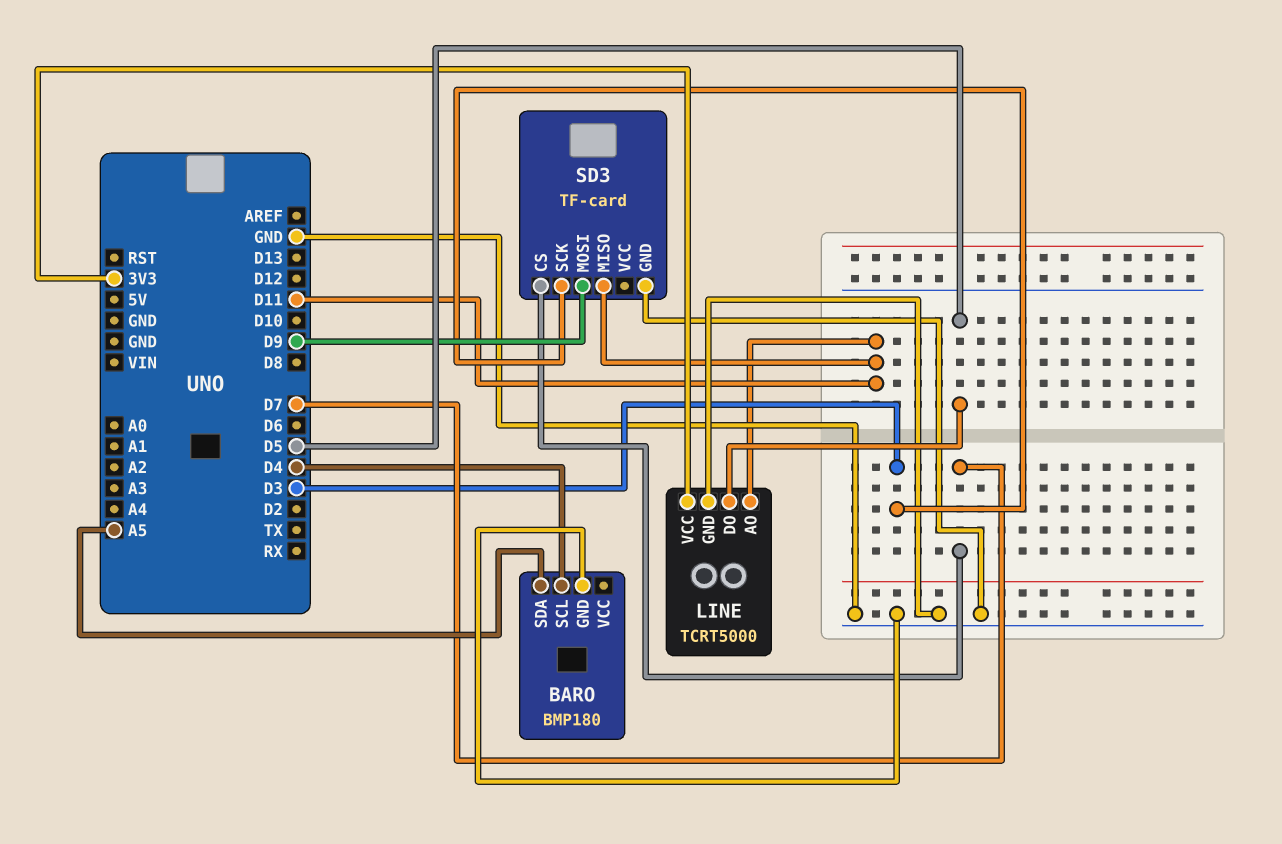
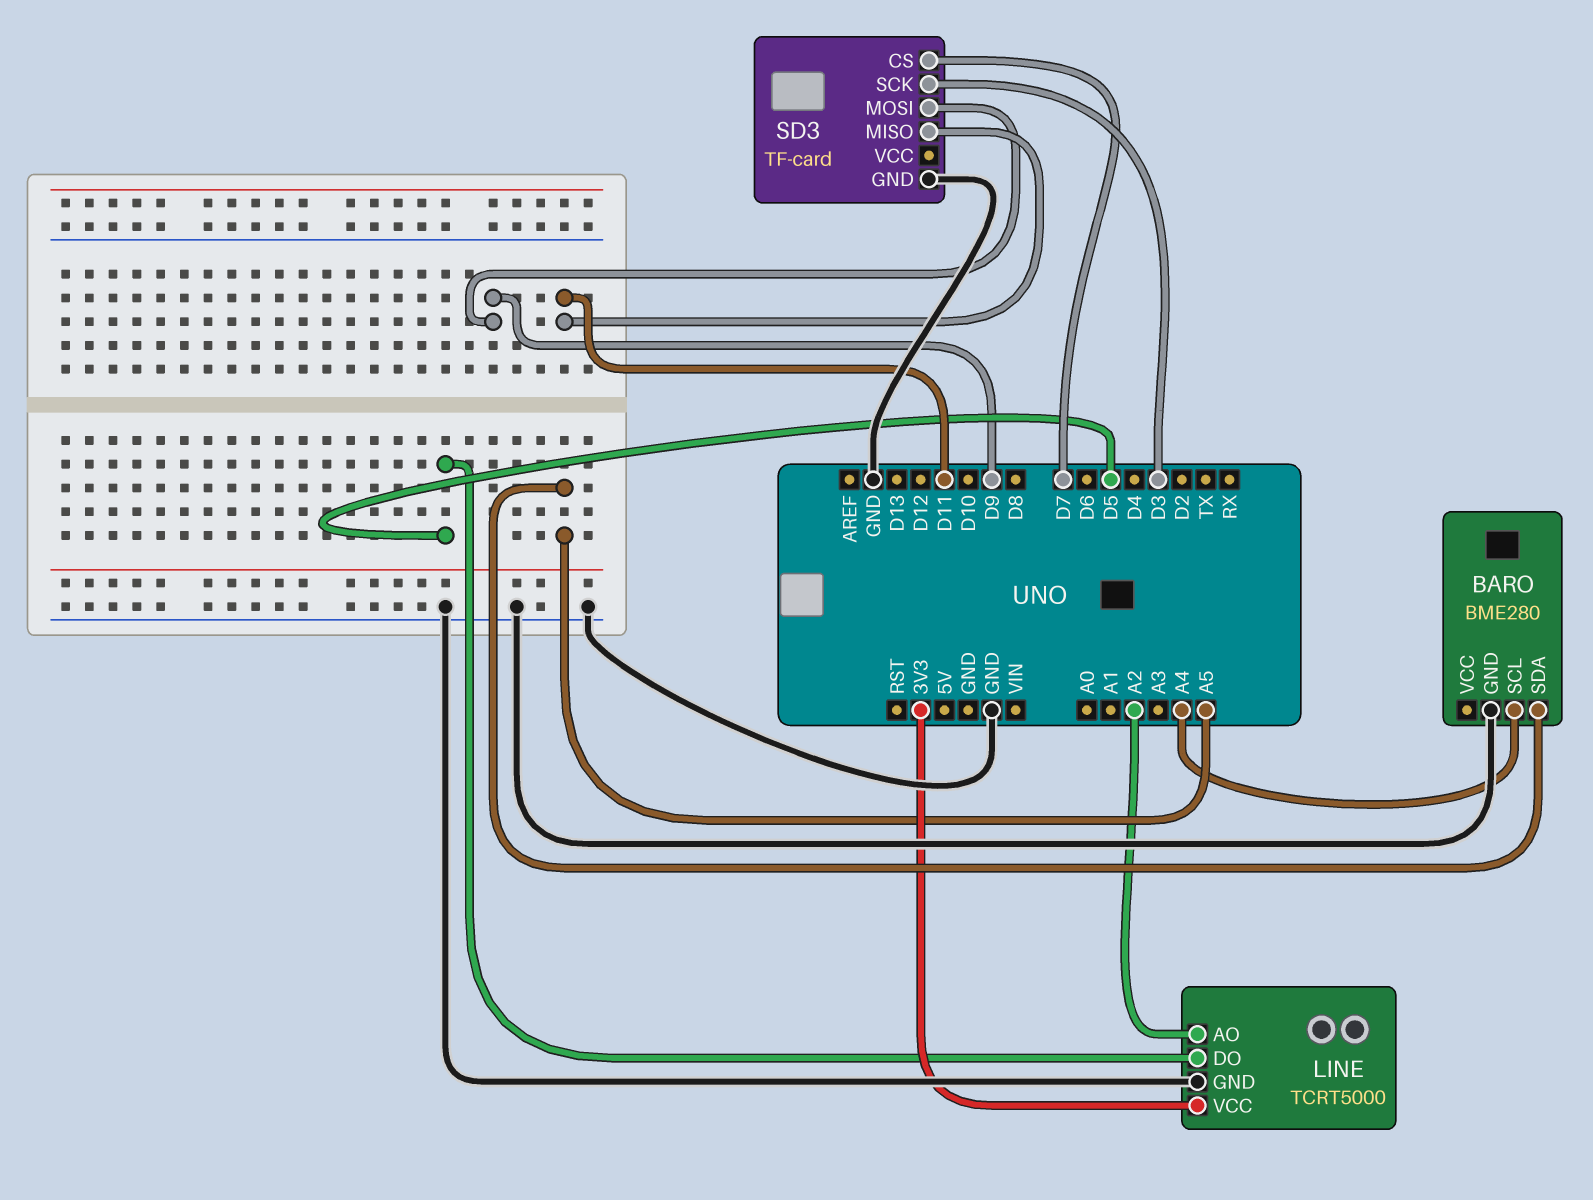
BARO: BMP180 -> BME280
BARO pin SCL: D4 -> A4
LINE pin AO: D11 -> A2

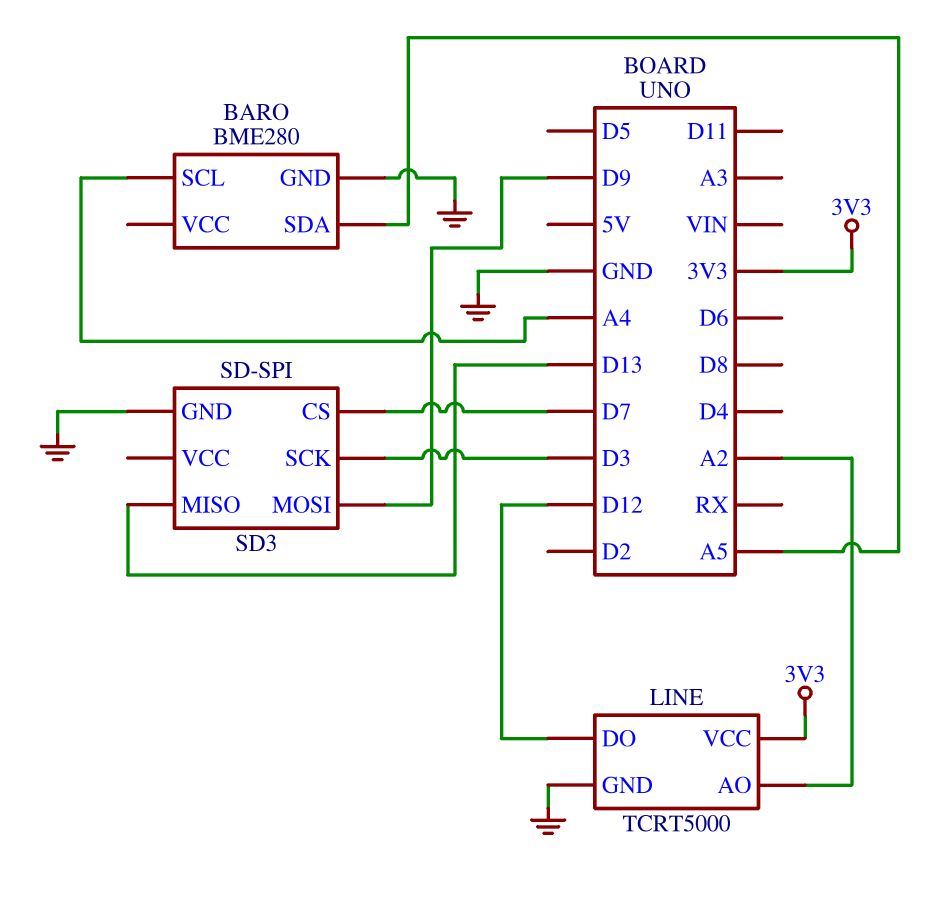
LINE pin DO: D5 -> D12
SD3: TF-card -> SD-SPI
SD3 pin MISO: D11 -> D13

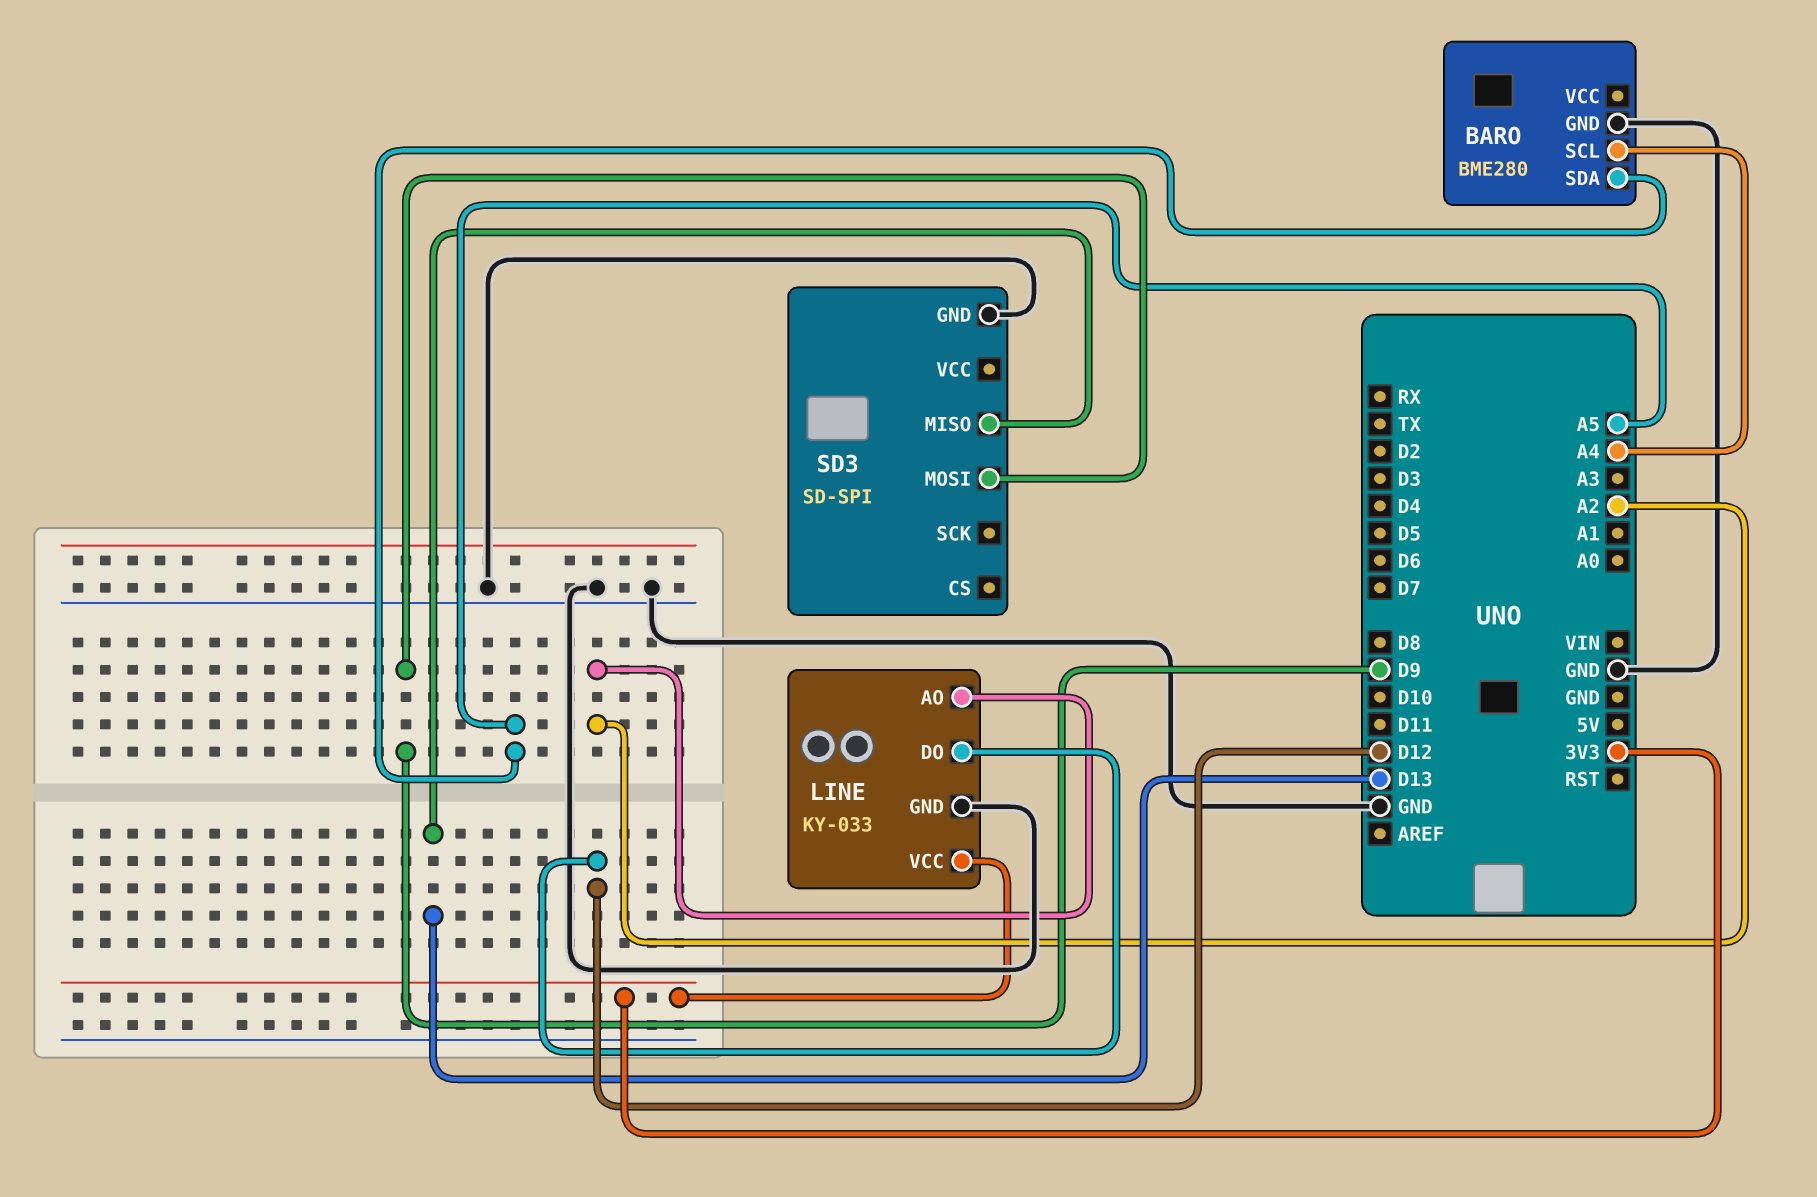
LINE: TCRT5000 -> KY-033
SD3 pin CS: D7 -> none
SD3 pin SCK: D3 -> none

